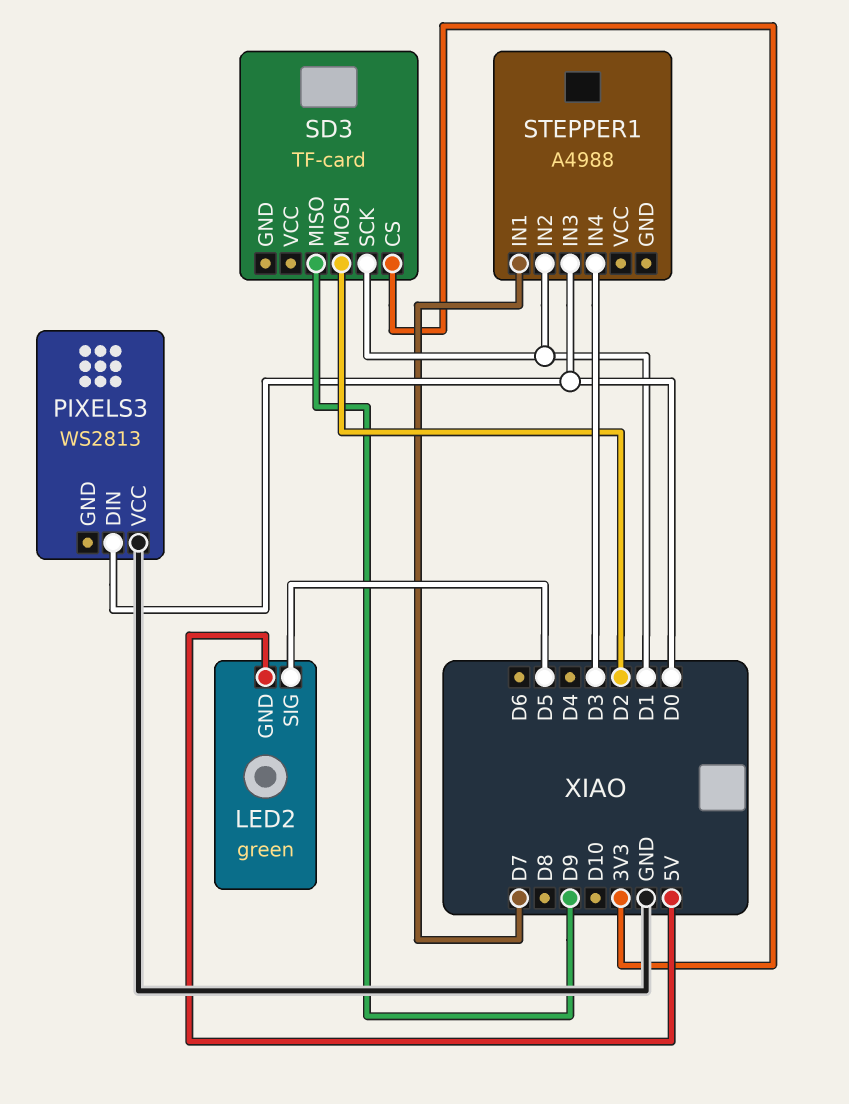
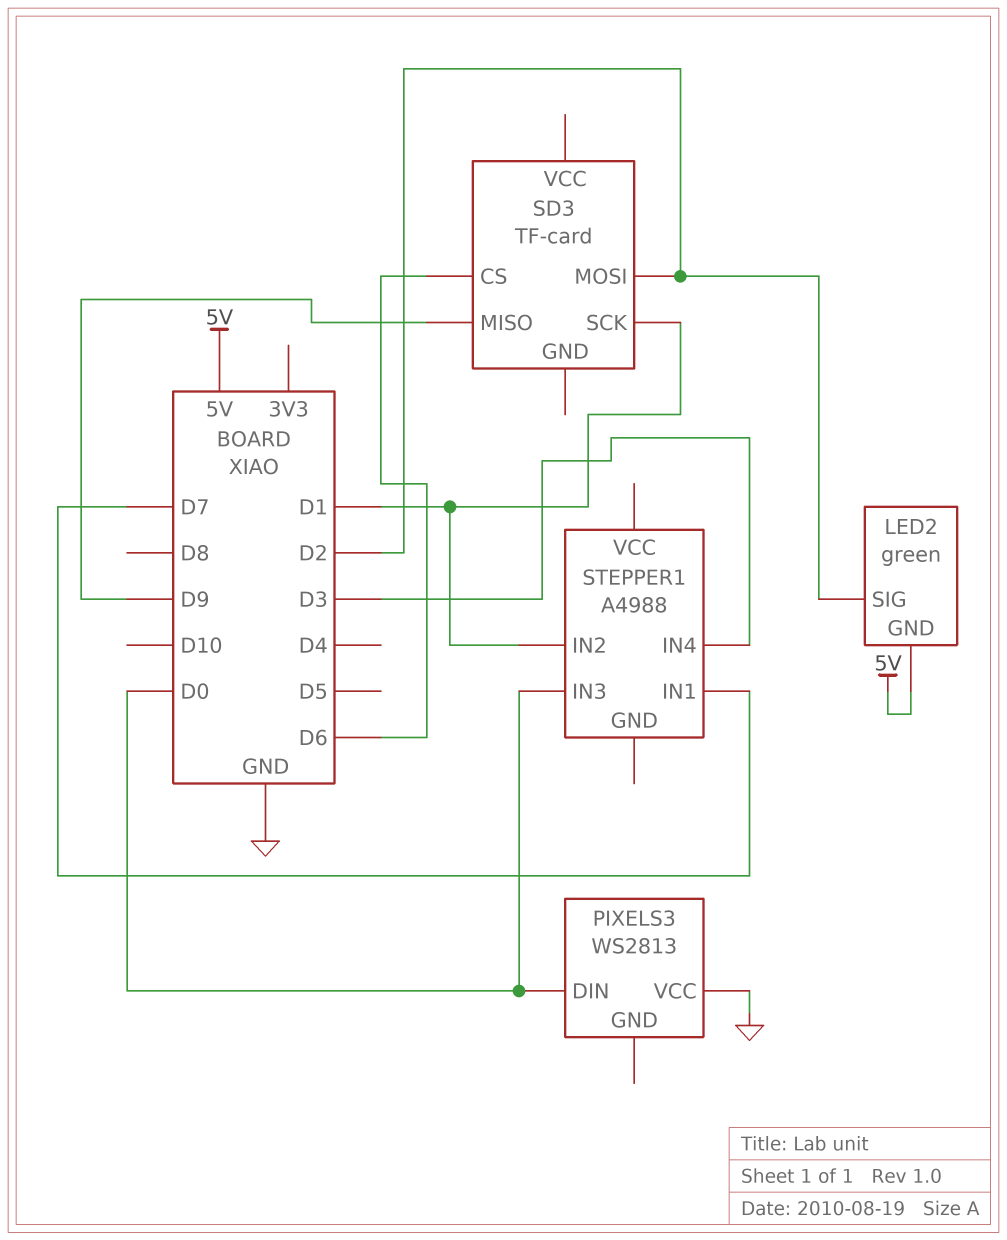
LED2 pin SIG: D5 -> D2
SD3 pin CS: 3V3 -> D6

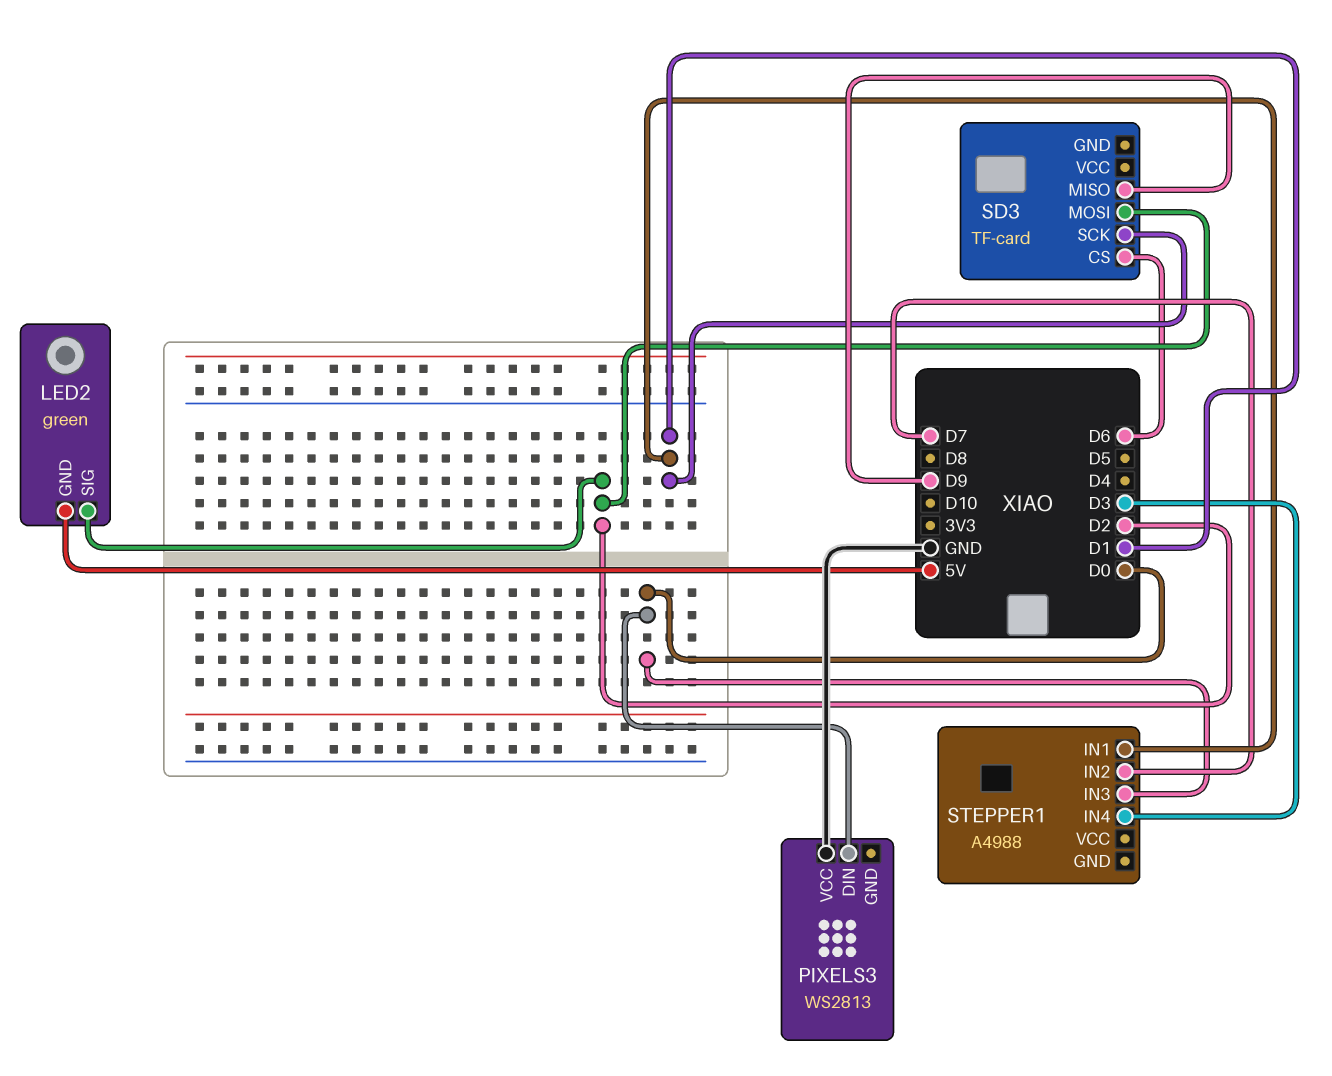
STEPPER1 pin IN1: D7 -> D1
STEPPER1 pin IN2: D1 -> D7

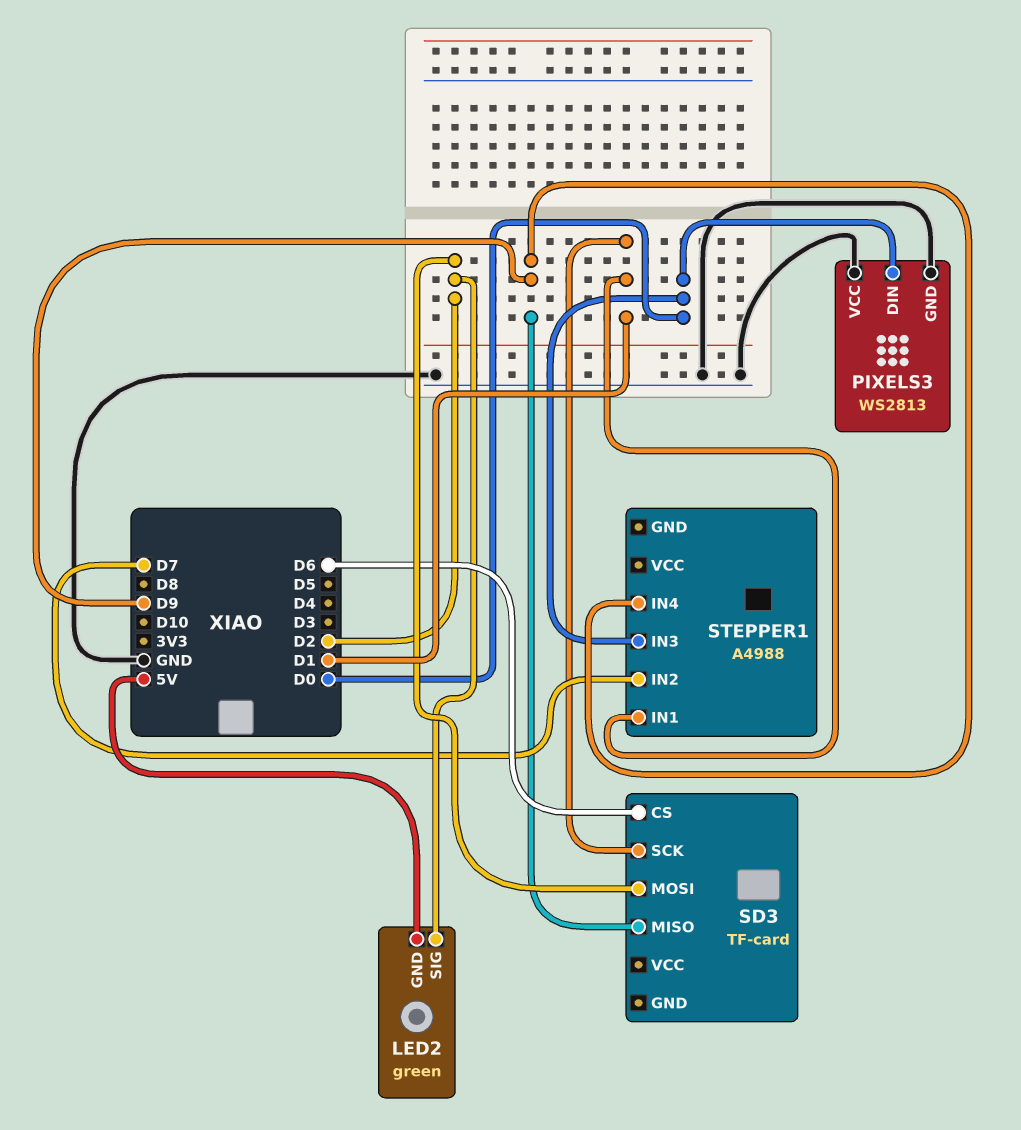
PIXELS3 pin GND: none -> GND
STEPPER1 pin IN4: D3 -> D9

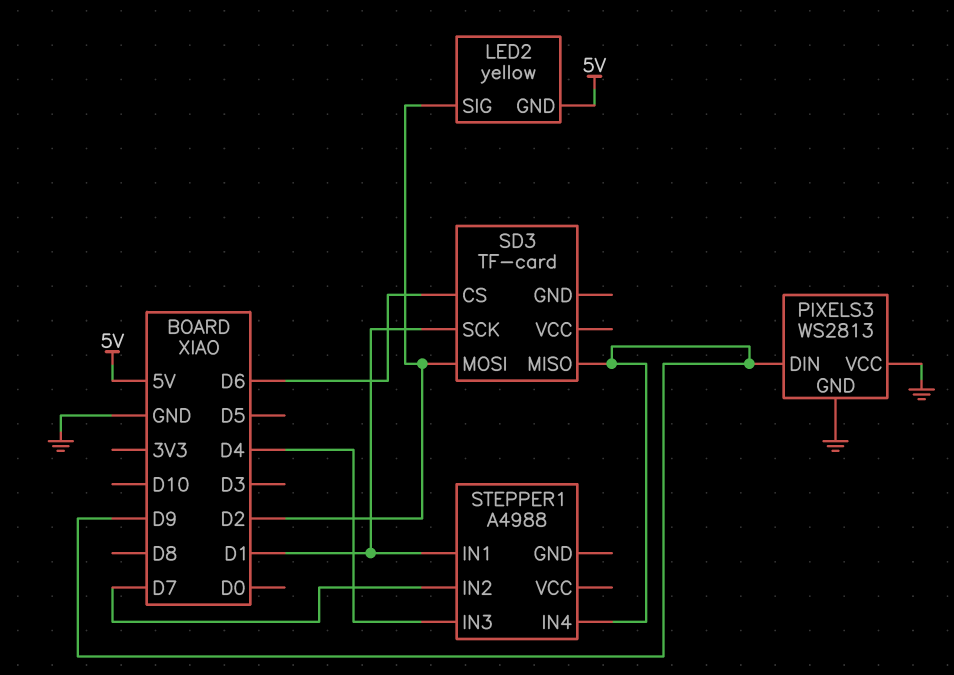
LED2: green -> yellow
PIXELS3 pin DIN: D0 -> D9
STEPPER1 pin IN3: D0 -> D4

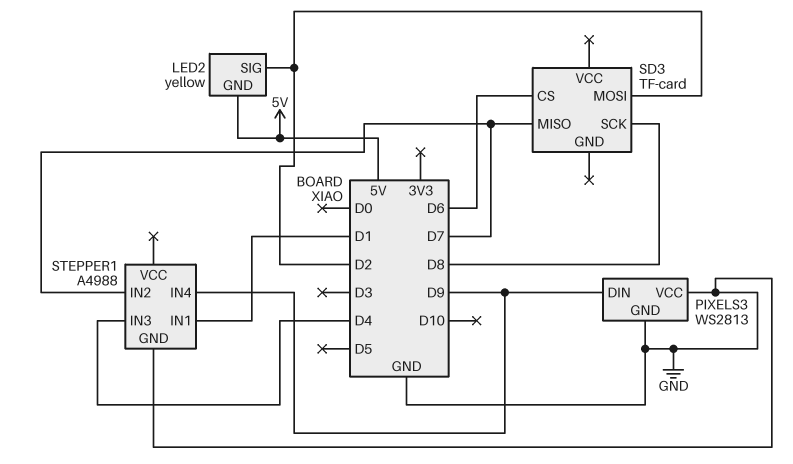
SD3 pin MISO: D9 -> D7
SD3 pin SCK: D1 -> D8
STEPPER1 pin GND: none -> GND

